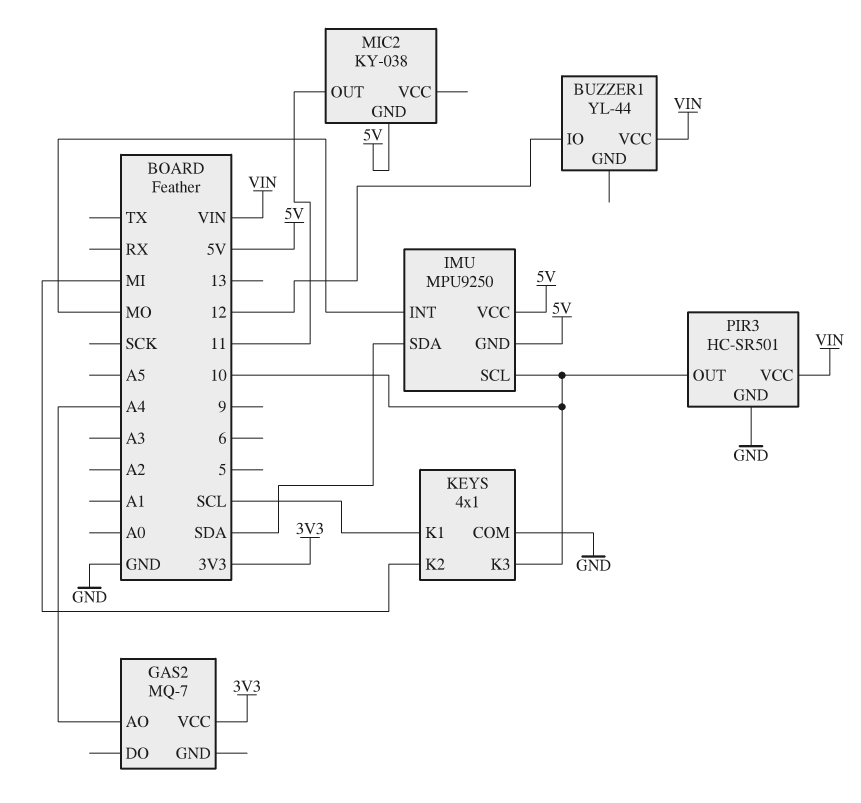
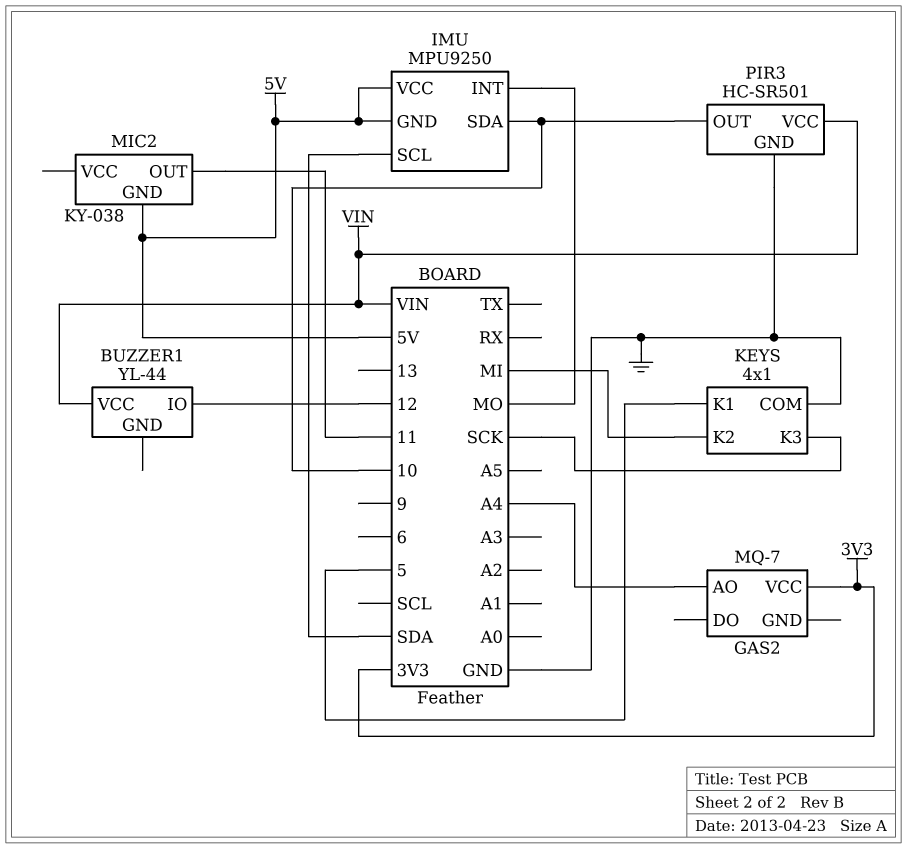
IMU pin SCL: 10 -> SDA
IMU pin SDA: SDA -> 10
KEYS pin K1: SCL -> 5
KEYS pin K3: 10 -> SCK

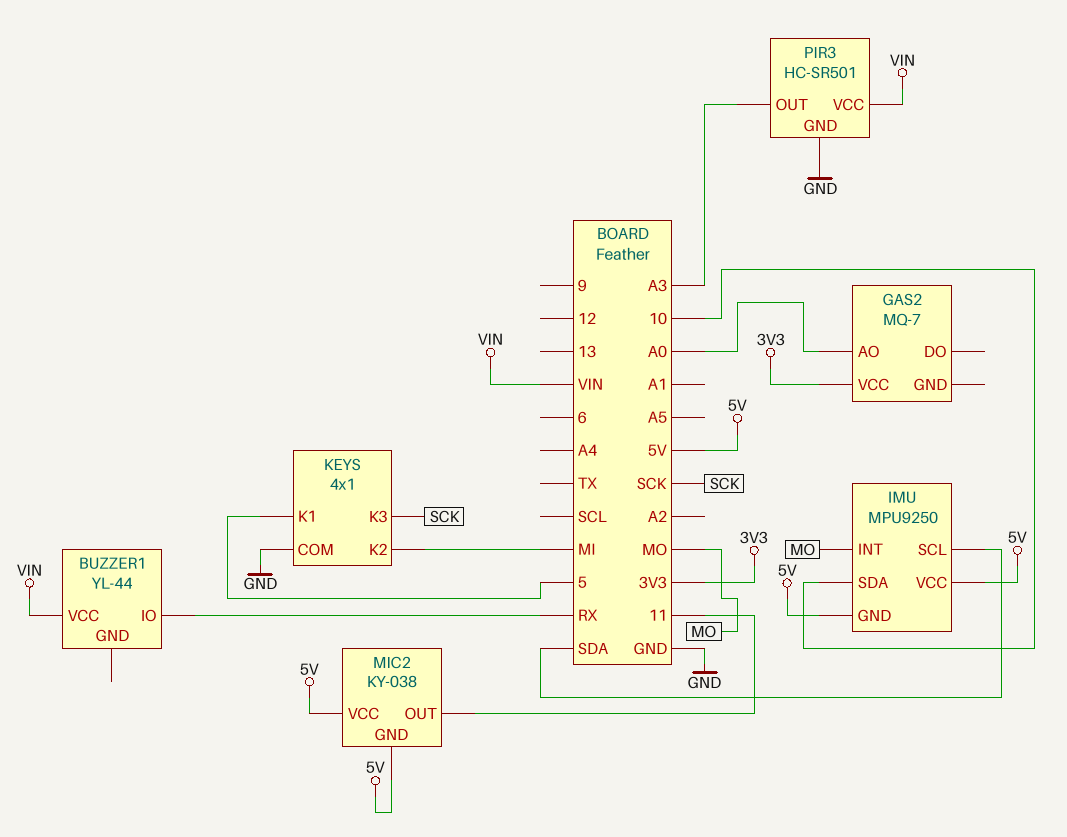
BUZZER1 pin IO: 12 -> RX
GAS2 pin AO: A4 -> A0
MIC2 pin VCC: none -> 5V
PIR3 pin OUT: 10 -> A3

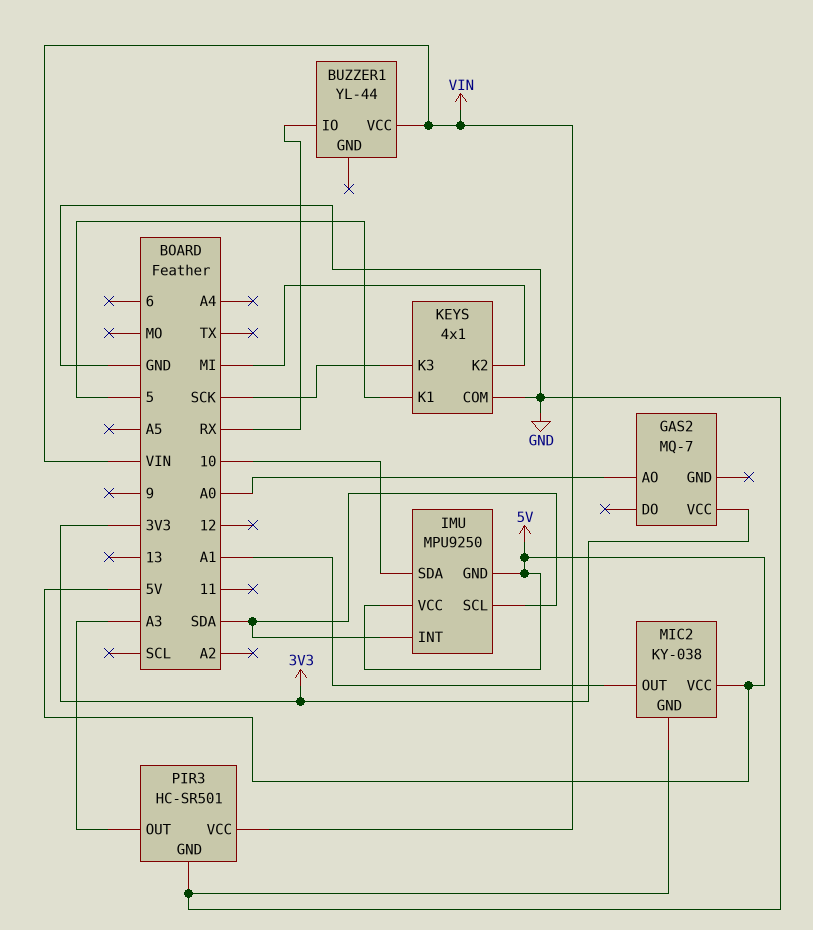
IMU pin INT: MO -> SDA
MIC2 pin GND: 5V -> GND
MIC2 pin OUT: 11 -> A1

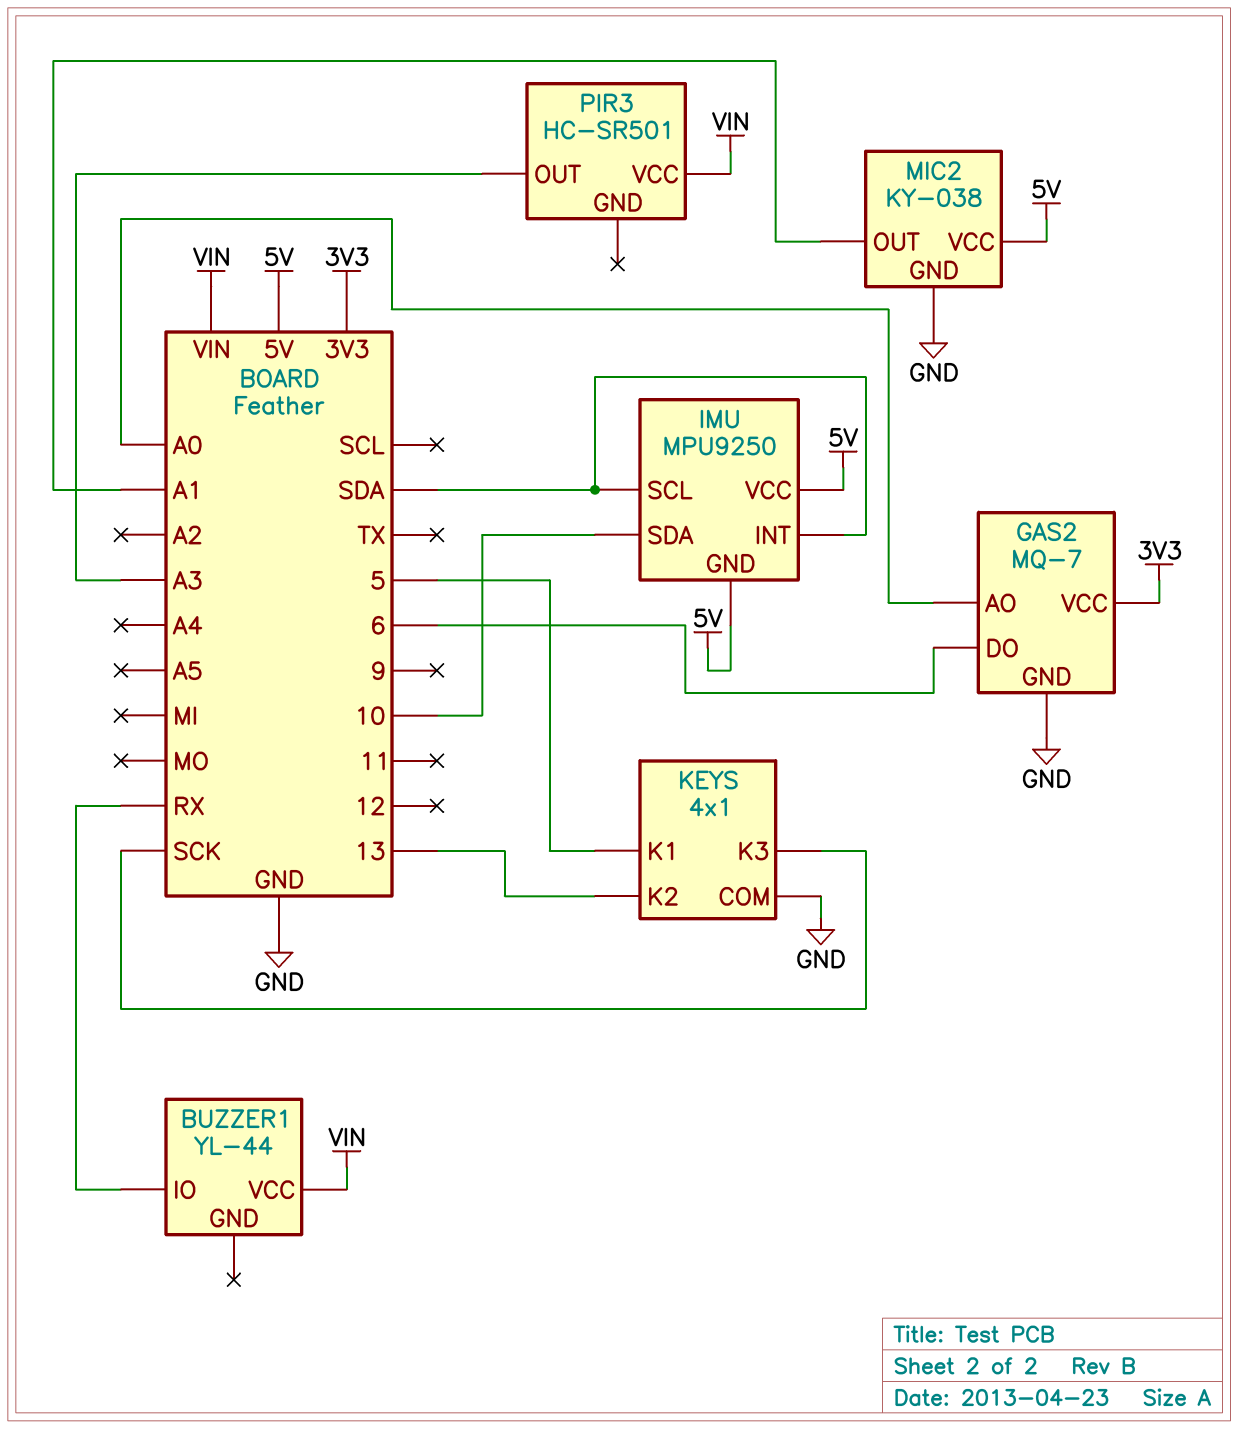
GAS2 pin DO: none -> 6
GAS2 pin GND: none -> GND
KEYS pin K2: MI -> 13
PIR3 pin GND: GND -> none

